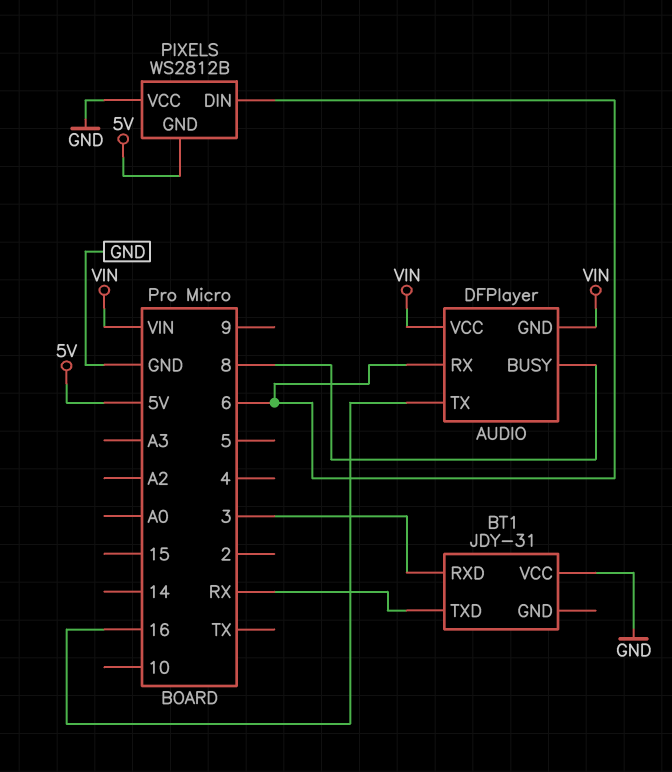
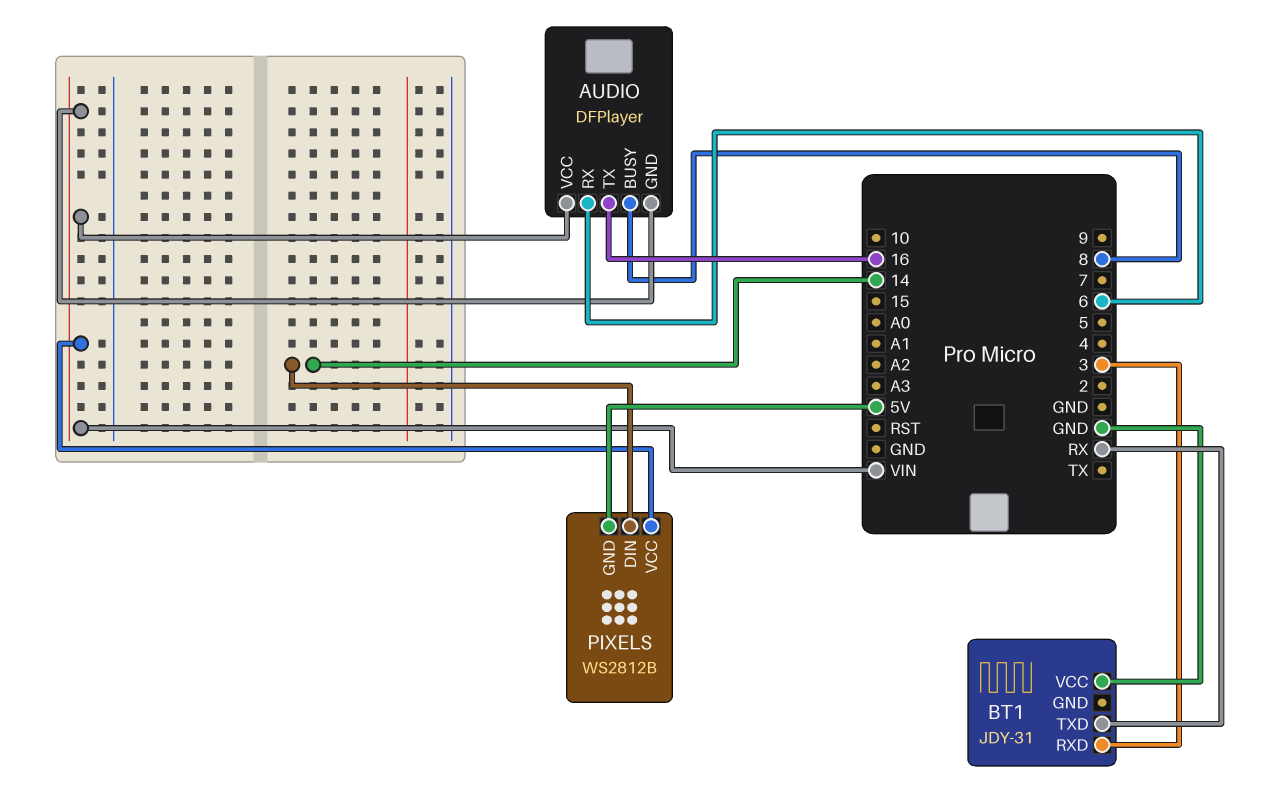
PIXELS pin DIN: 6 -> 14
PIXELS pin VCC: GND -> VIN

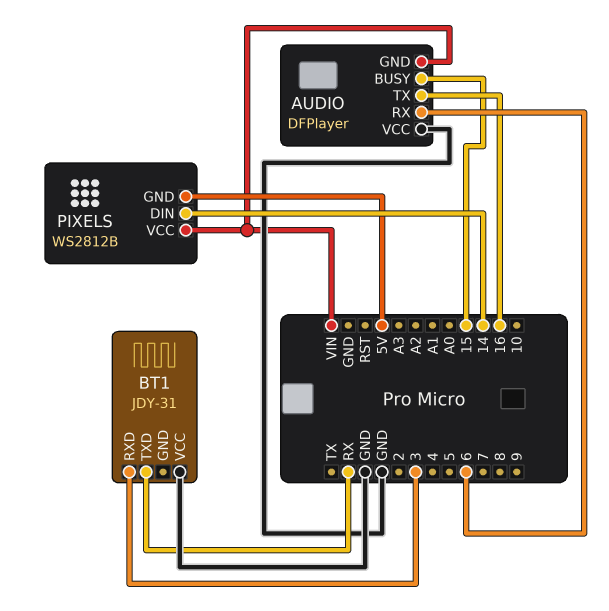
AUDIO pin BUSY: 8 -> 15
AUDIO pin VCC: VIN -> GND

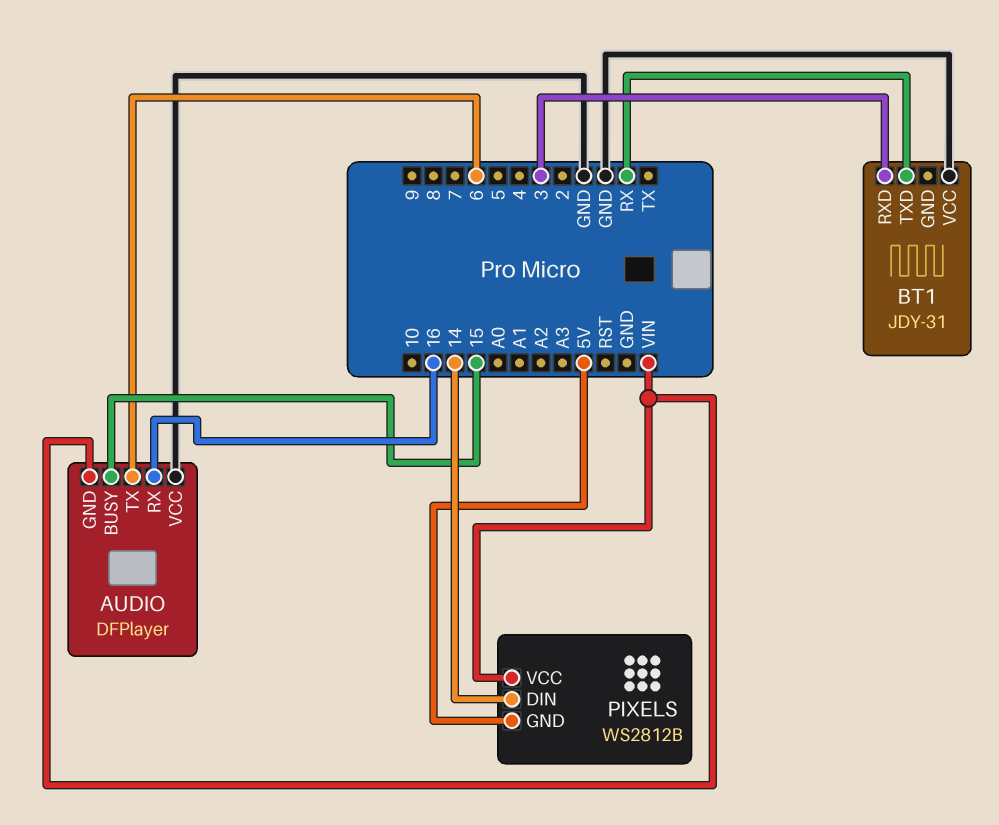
AUDIO pin RX: 6 -> 16
AUDIO pin TX: 16 -> 6

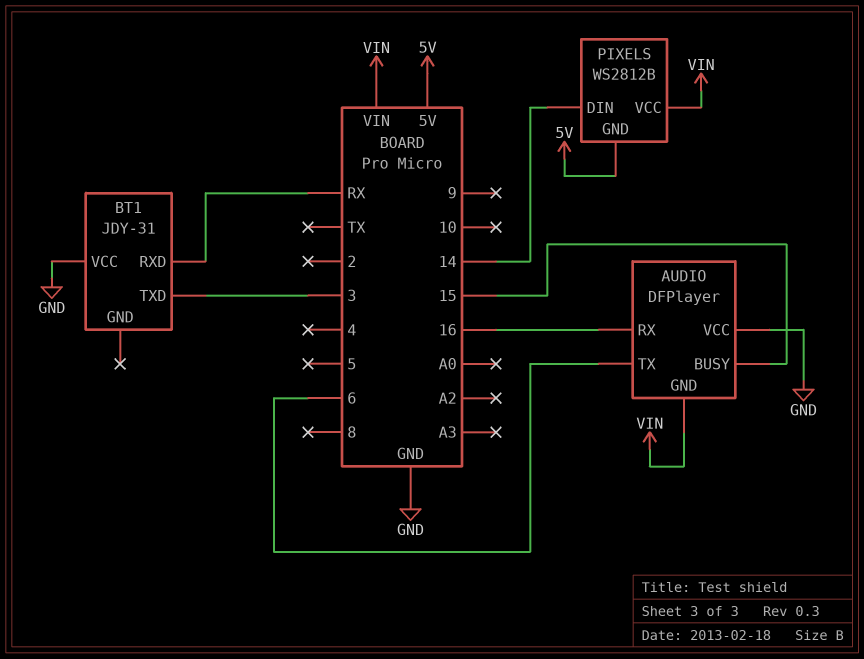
BT1 pin RXD: 3 -> RX
BT1 pin TXD: RX -> 3

